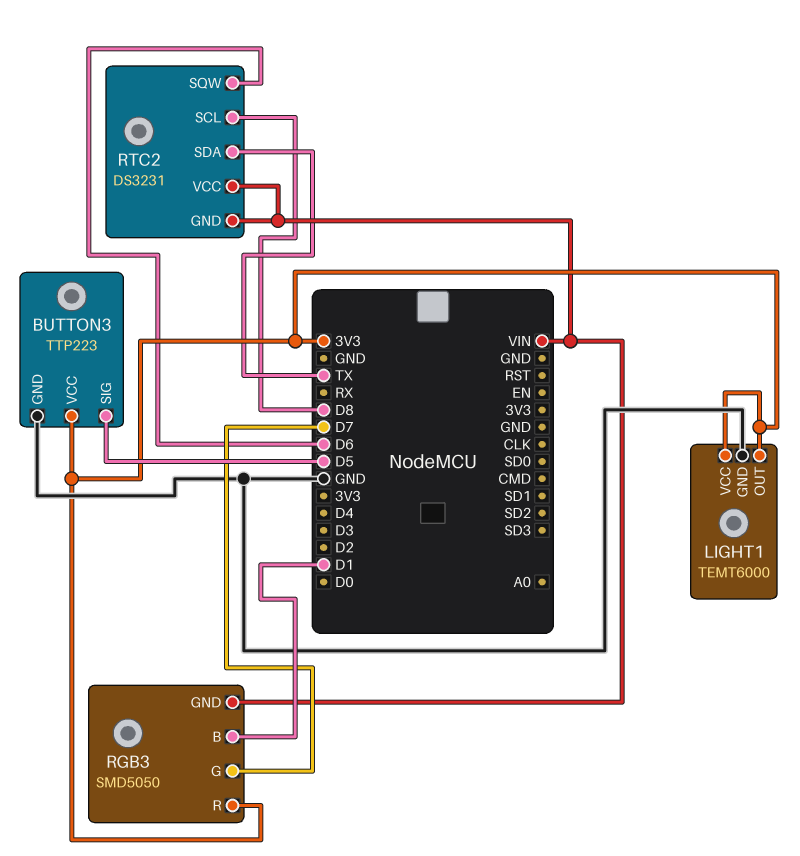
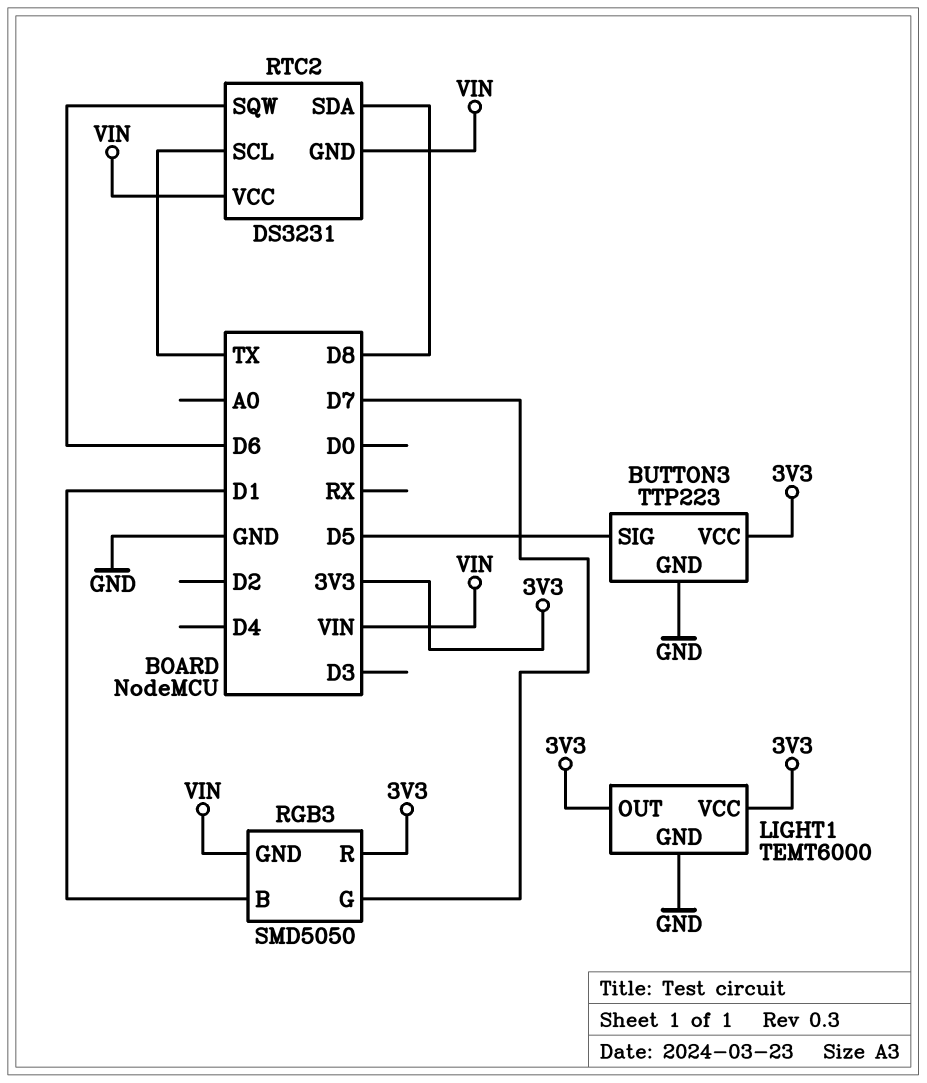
RTC2 pin SCL: D8 -> TX
RTC2 pin SDA: TX -> D8

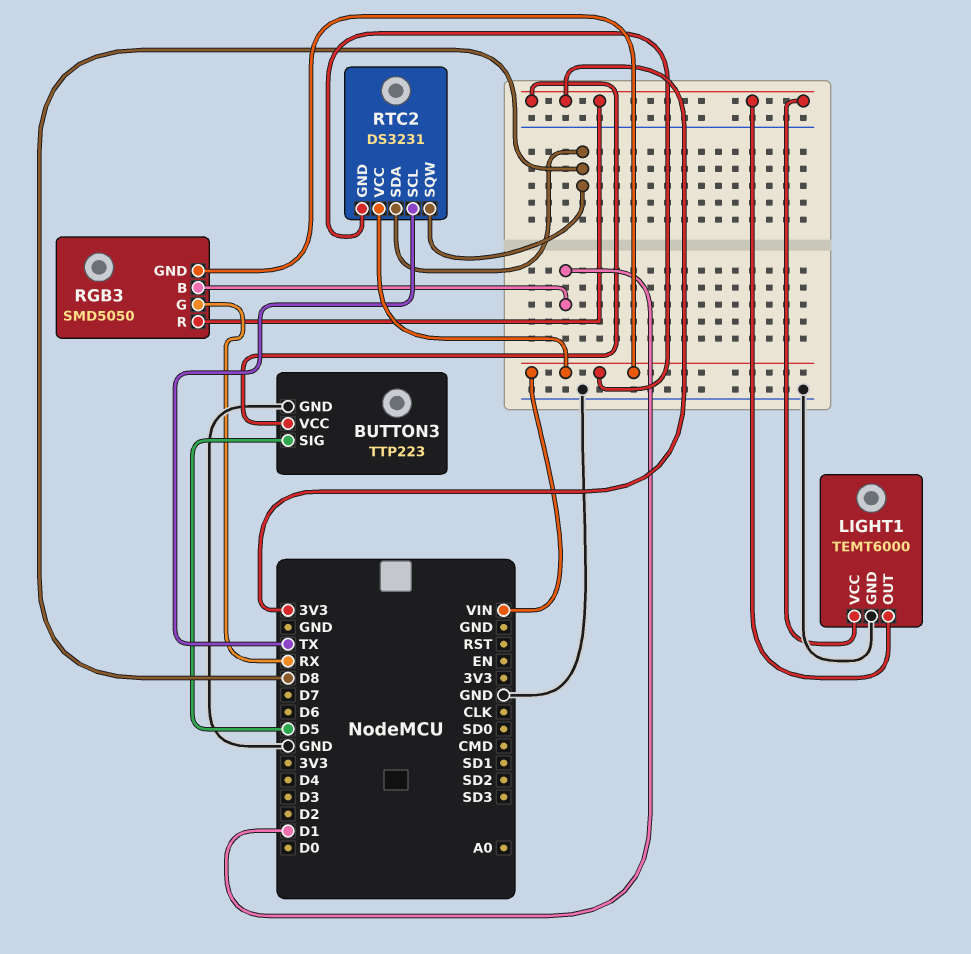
RGB3 pin G: D7 -> RX
RTC2 pin SQW: D6 -> D8

